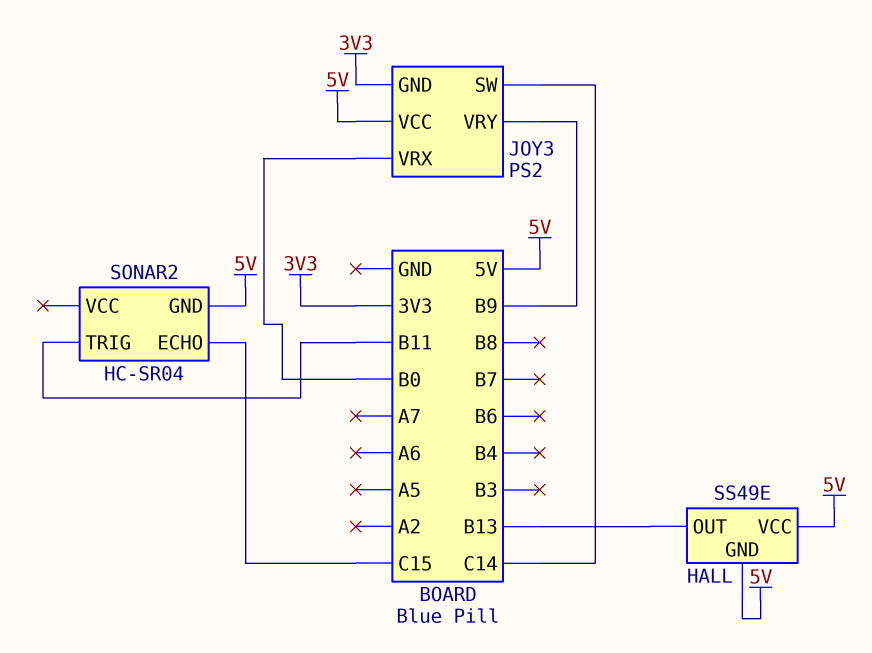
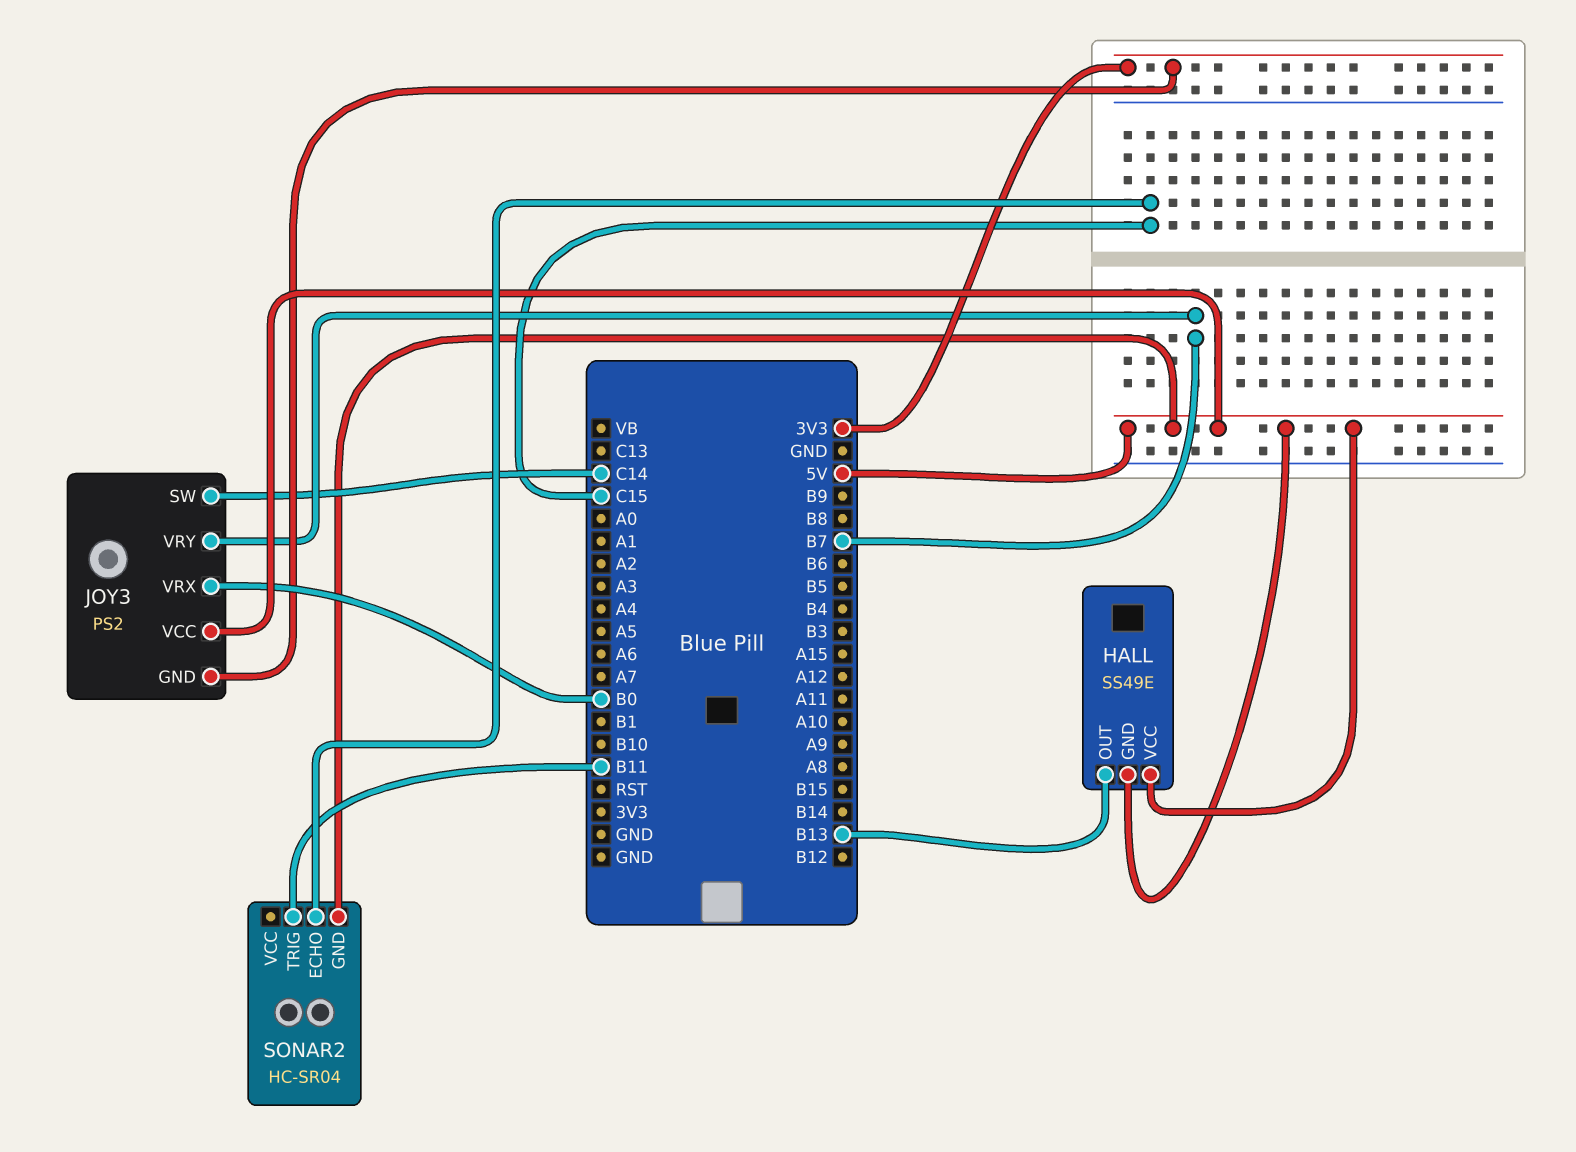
JOY3 pin VRY: B9 -> B7

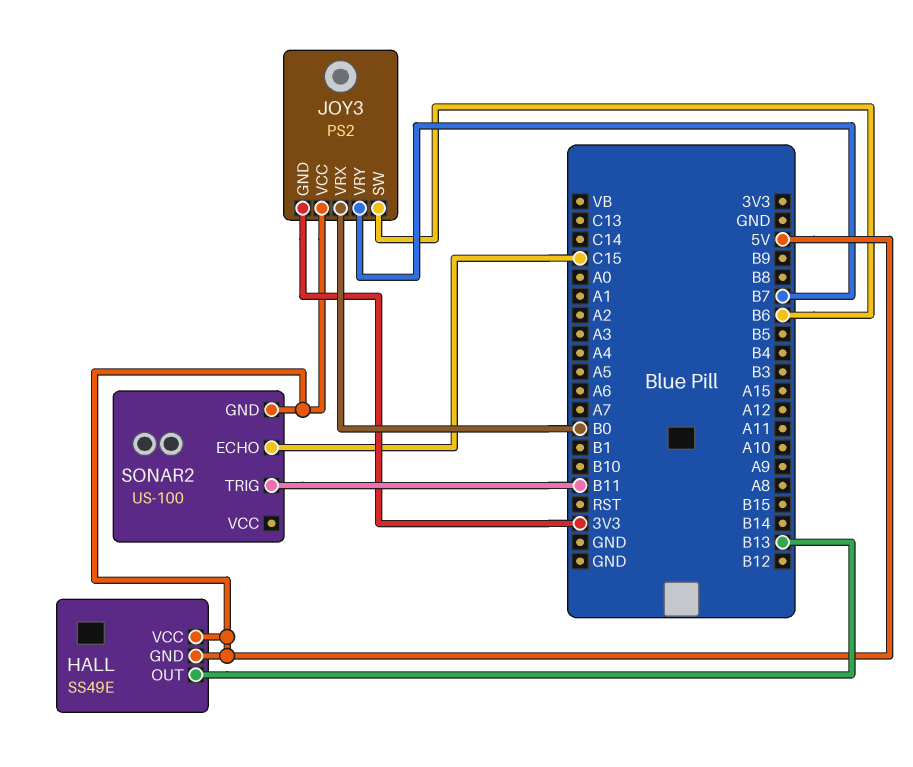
JOY3 pin SW: C14 -> B6
SONAR2: HC-SR04 -> US-100

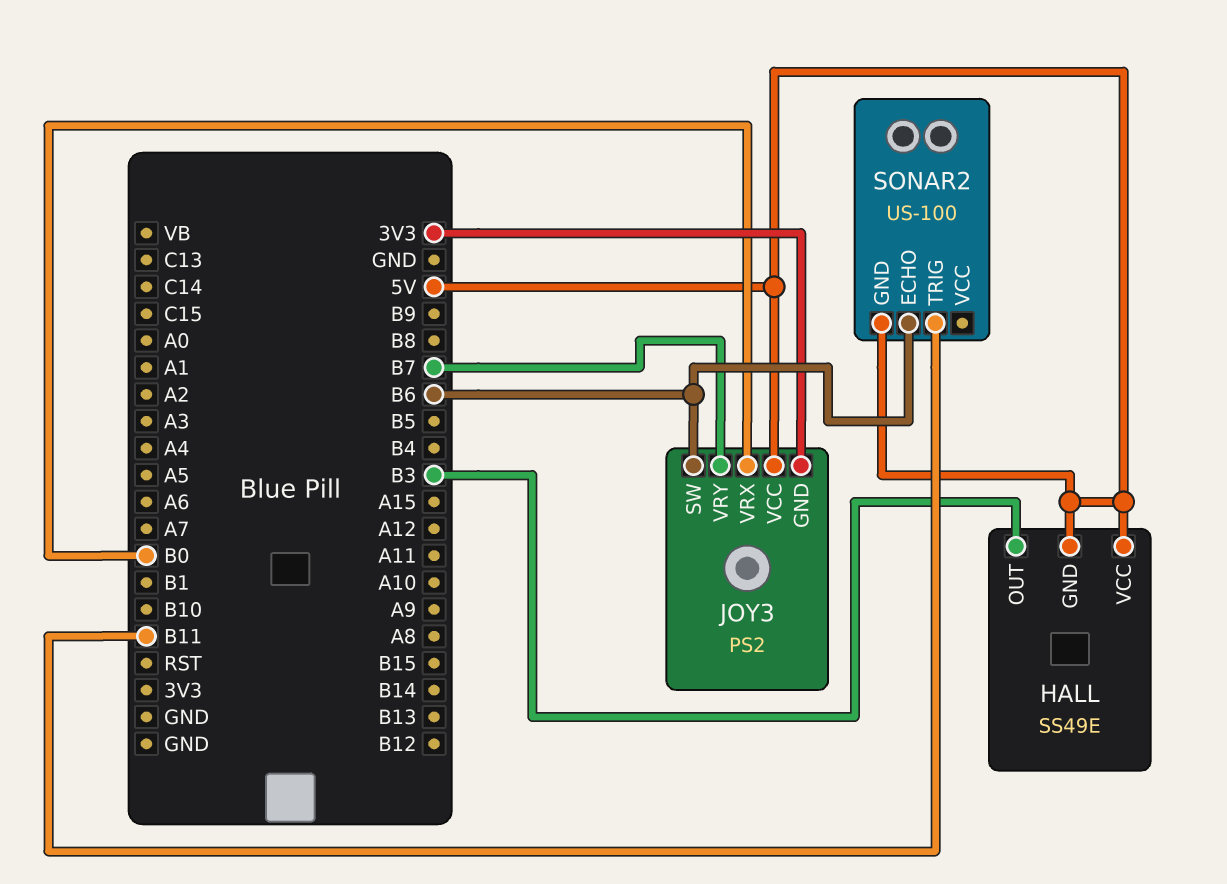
HALL pin OUT: B13 -> B3
SONAR2 pin ECHO: C15 -> B6

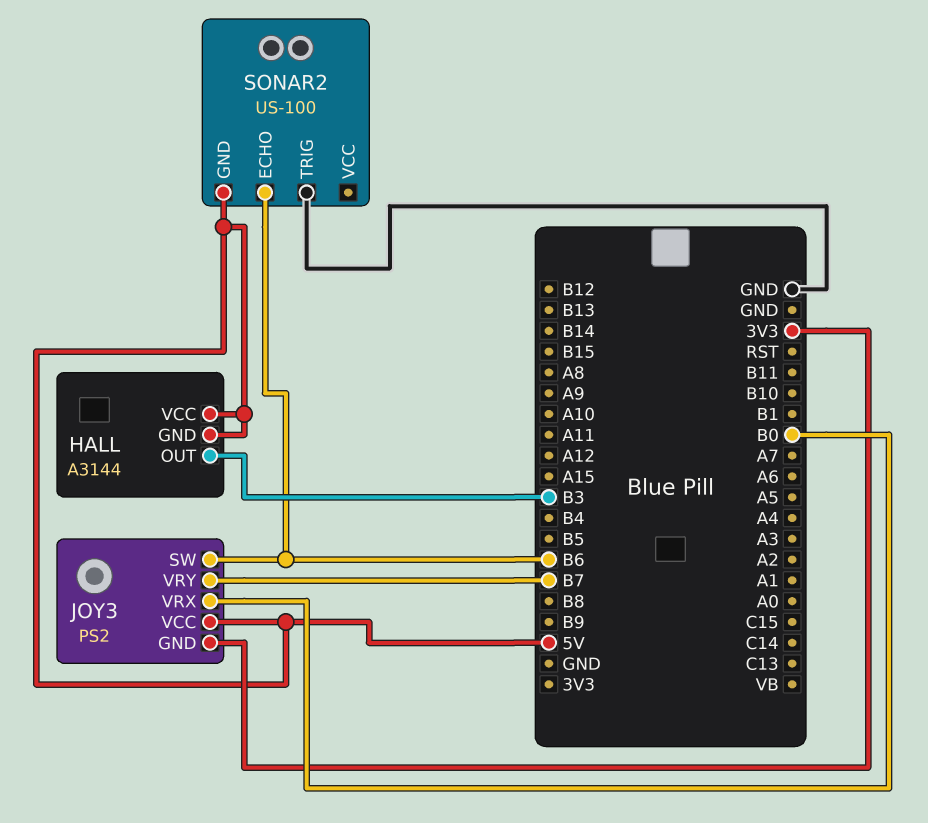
HALL: SS49E -> A3144
SONAR2 pin TRIG: B11 -> GND

